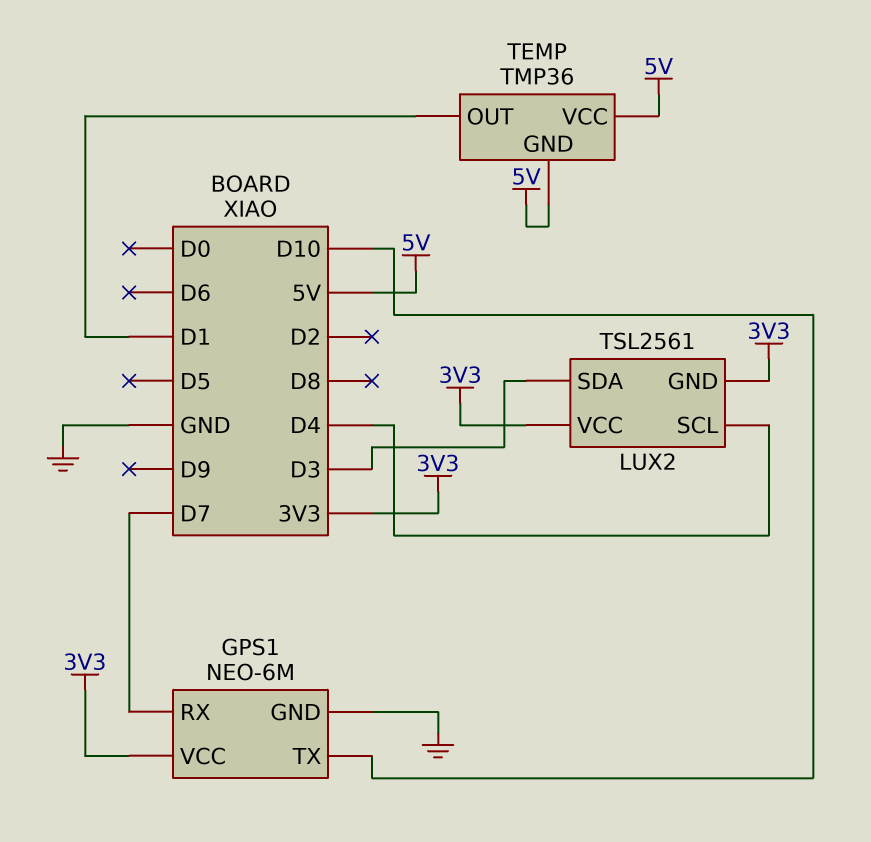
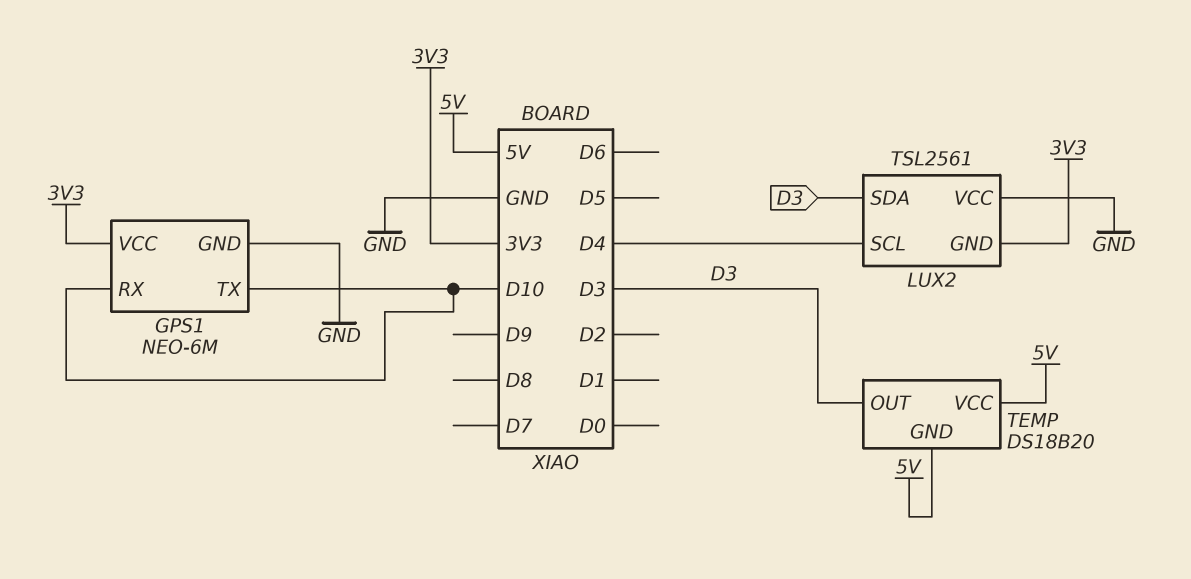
GPS1 pin RX: D7 -> D10
LUX2 pin VCC: 3V3 -> GND
TEMP: TMP36 -> DS18B20
TEMP pin OUT: D1 -> D3

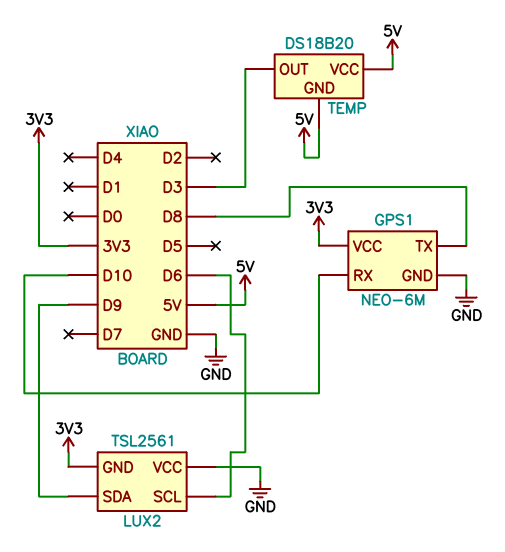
GPS1 pin TX: D10 -> D8
LUX2 pin SCL: D4 -> D6
LUX2 pin SDA: D3 -> D9

